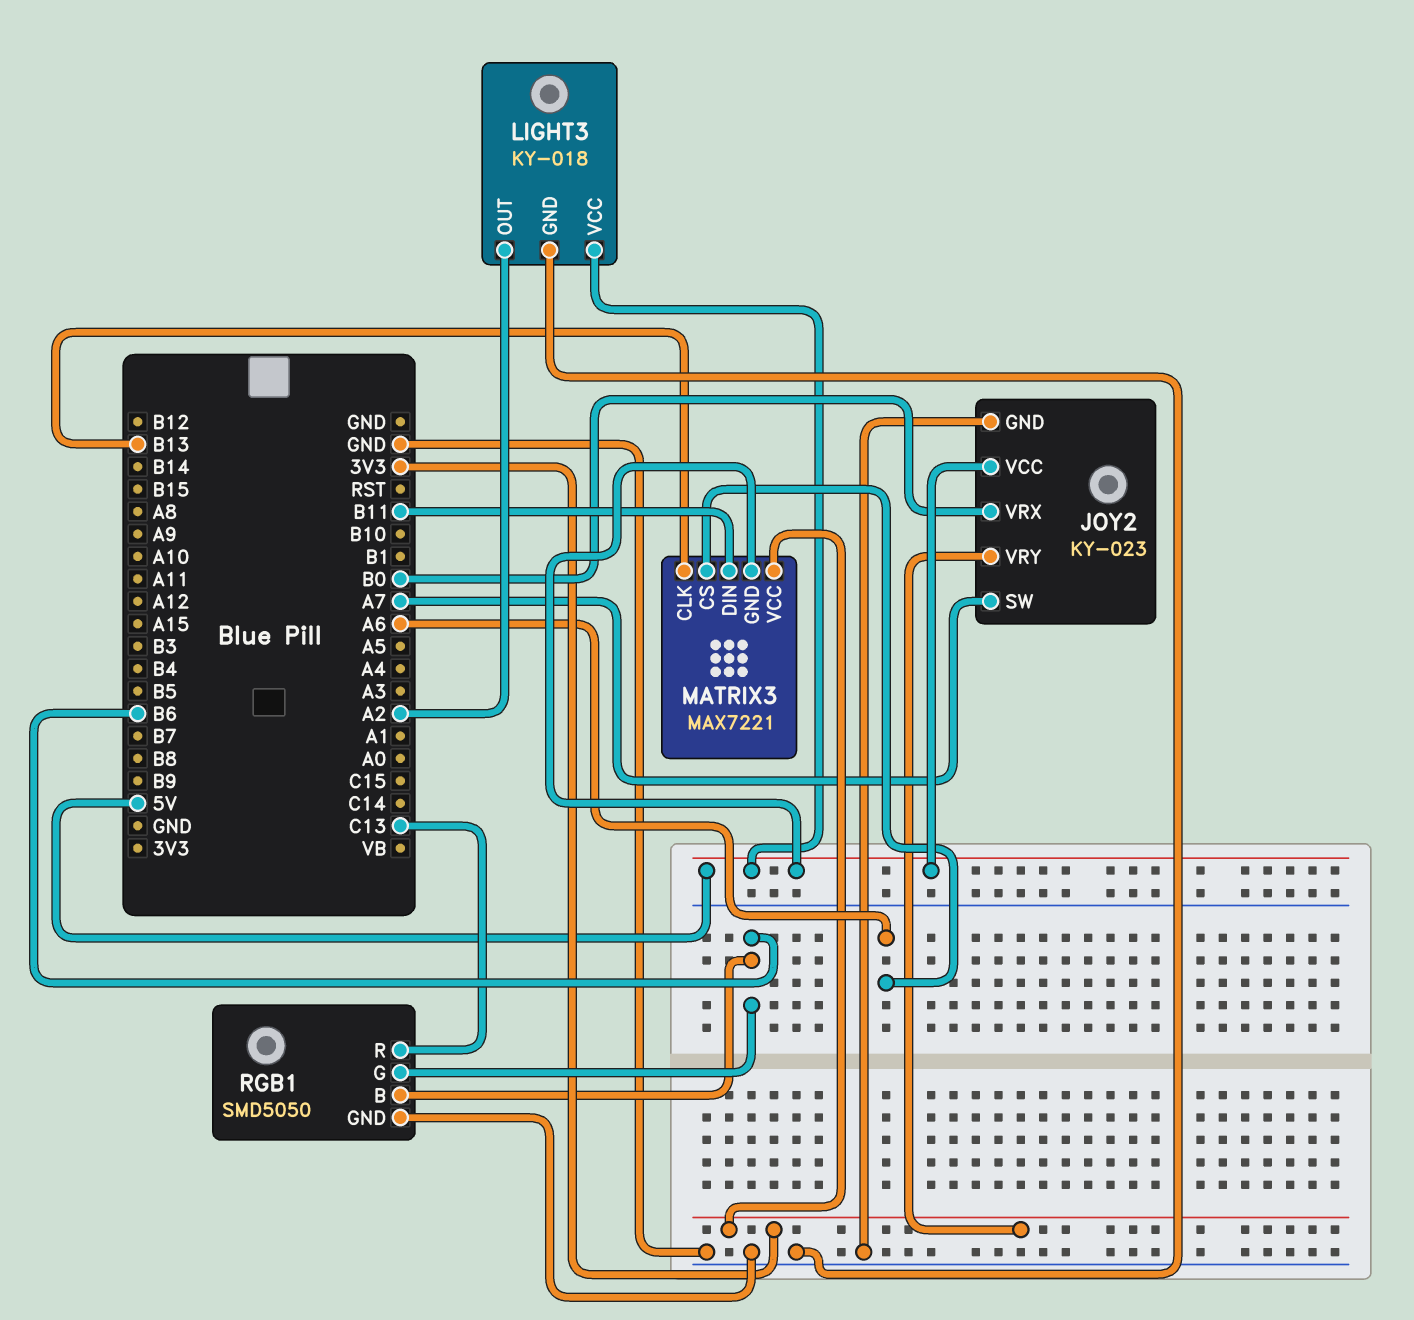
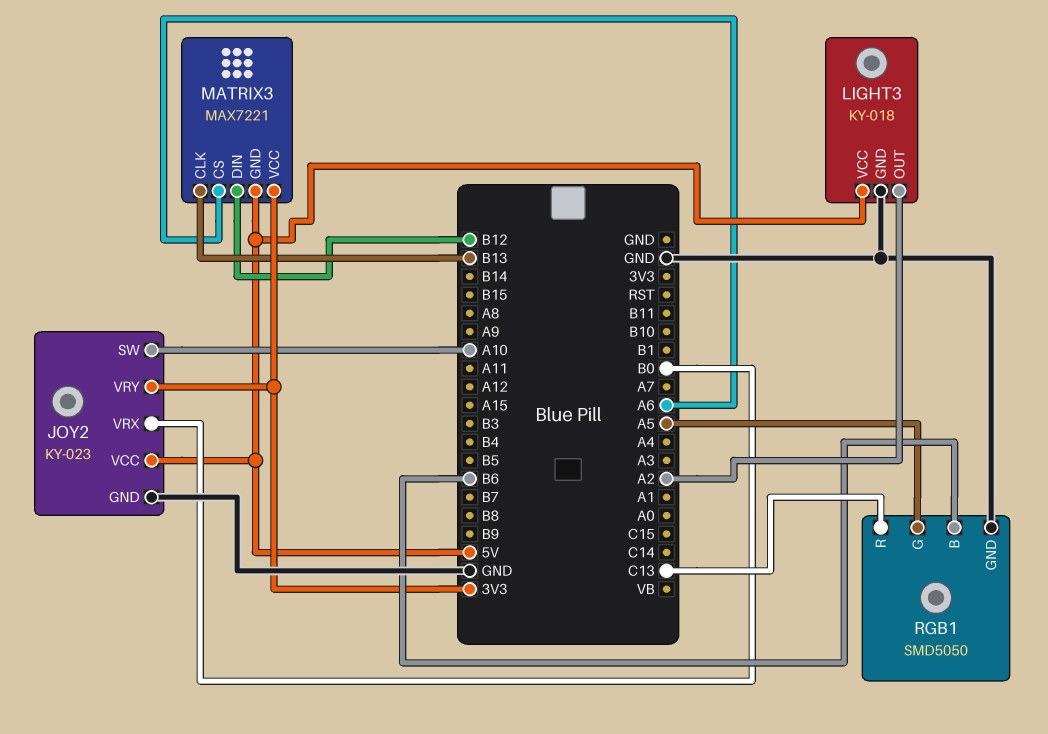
JOY2 pin SW: A7 -> A10
MATRIX3 pin DIN: B11 -> B12
RGB1 pin G: B6 -> A5

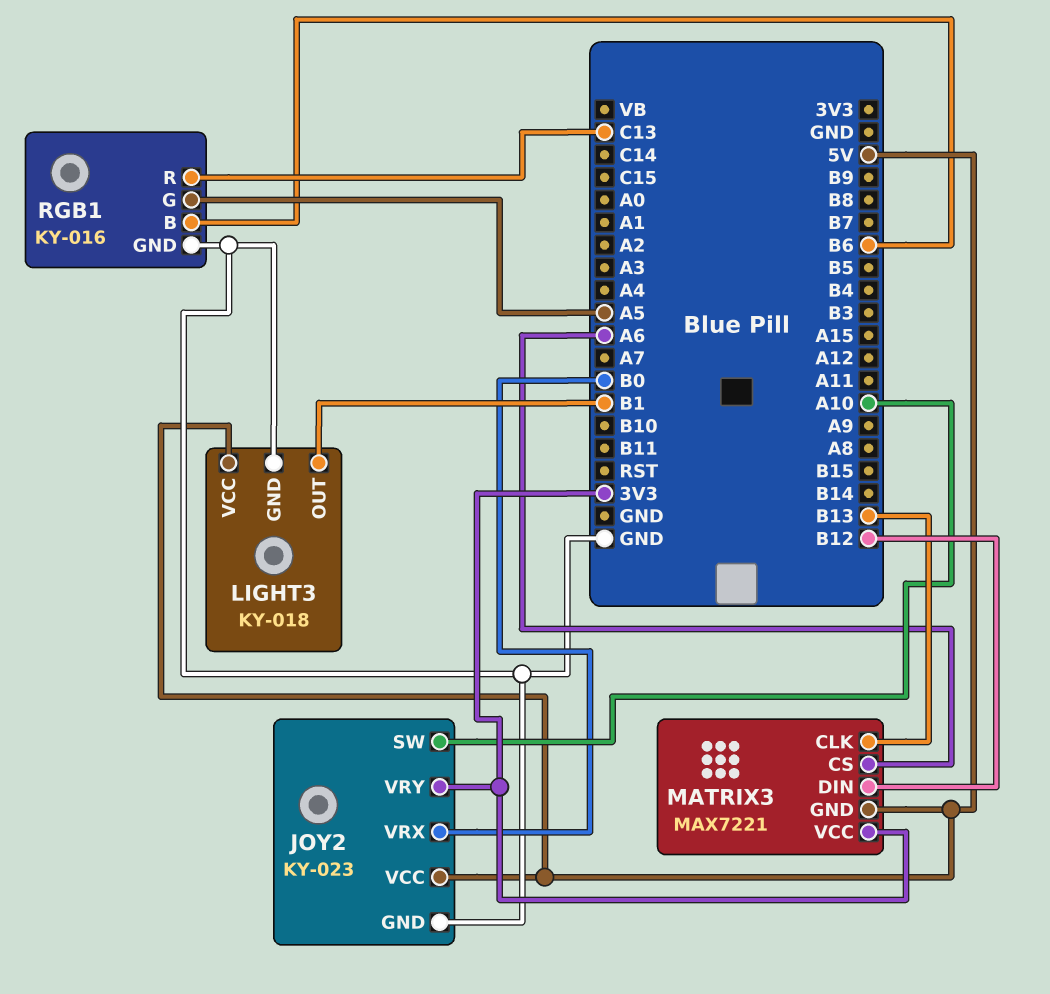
LIGHT3 pin OUT: A2 -> B1
RGB1: SMD5050 -> KY-016

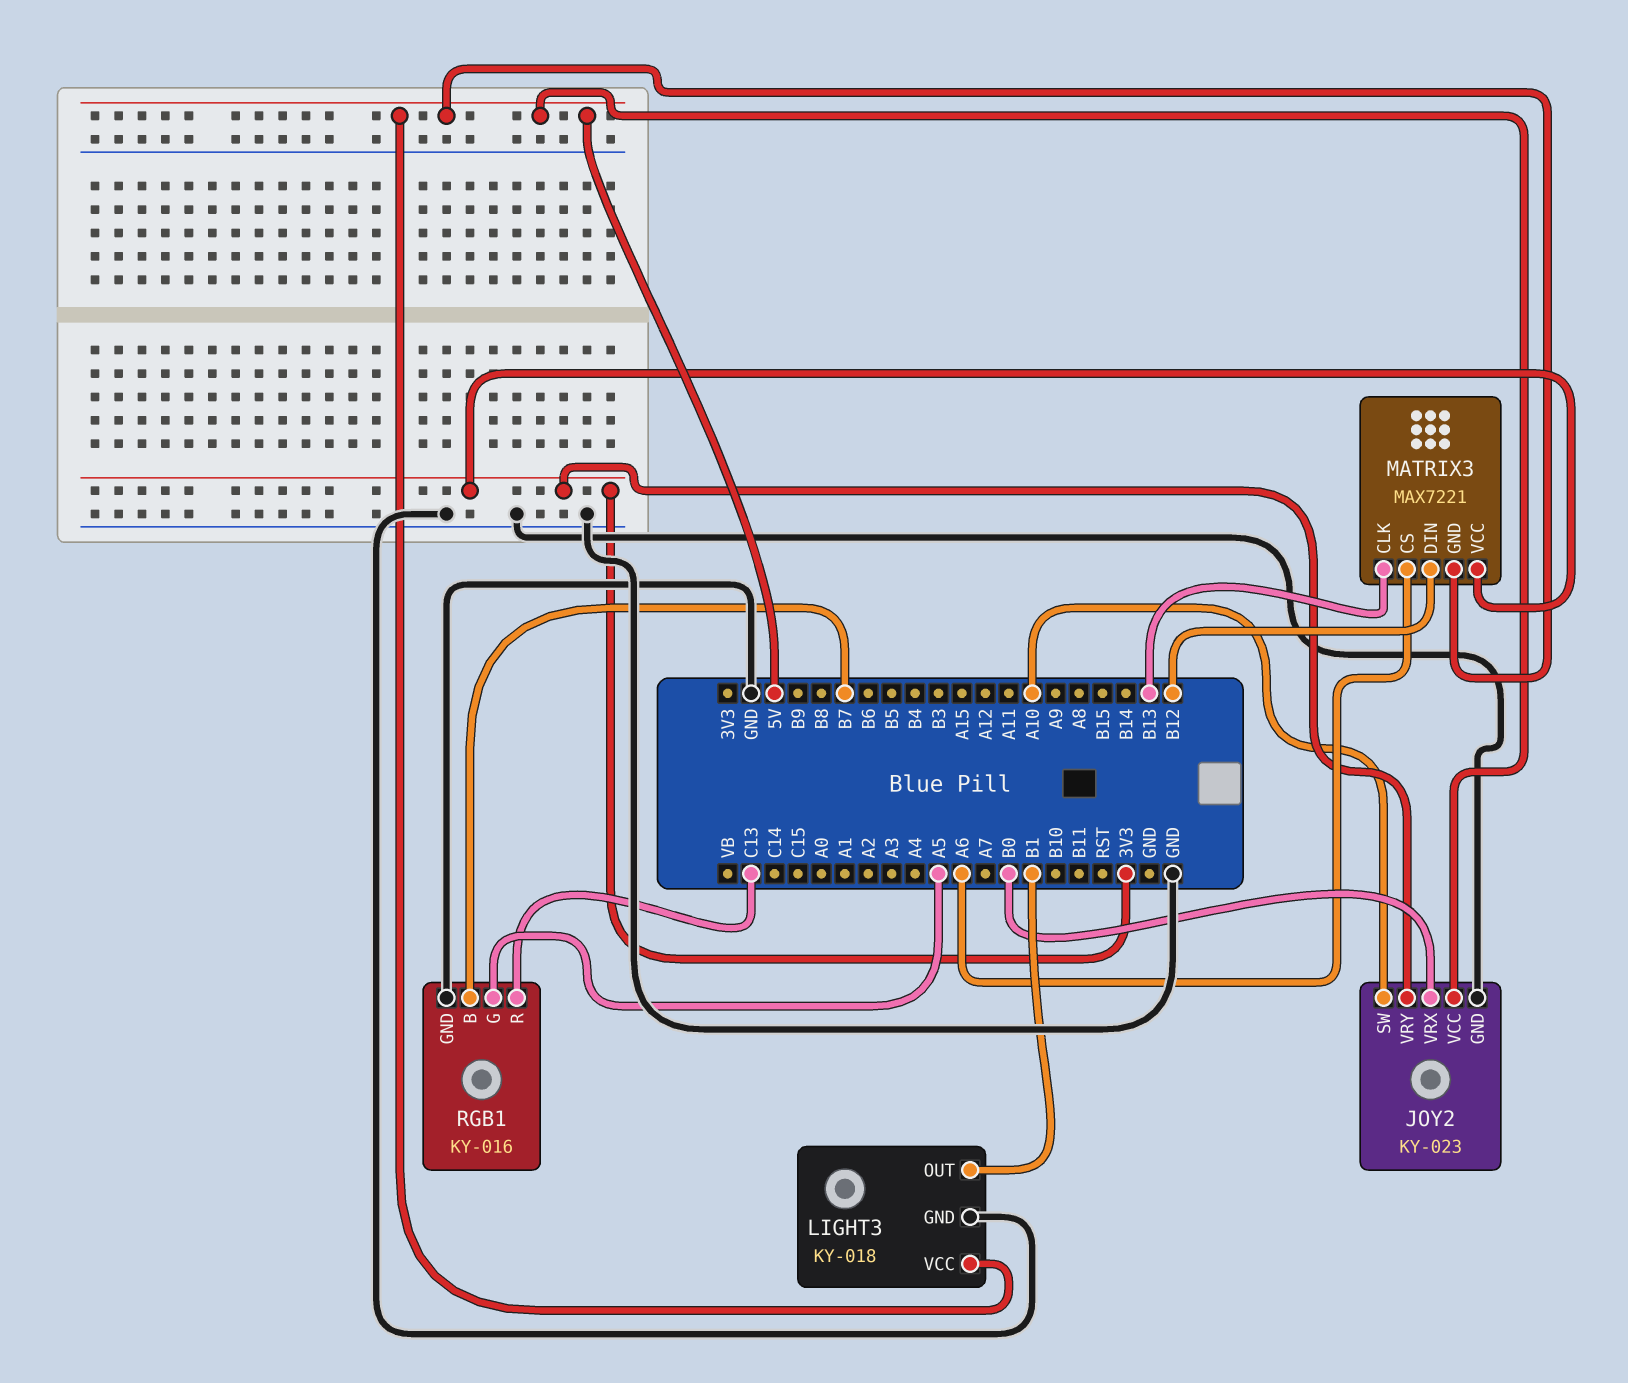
RGB1 pin B: B6 -> B7

